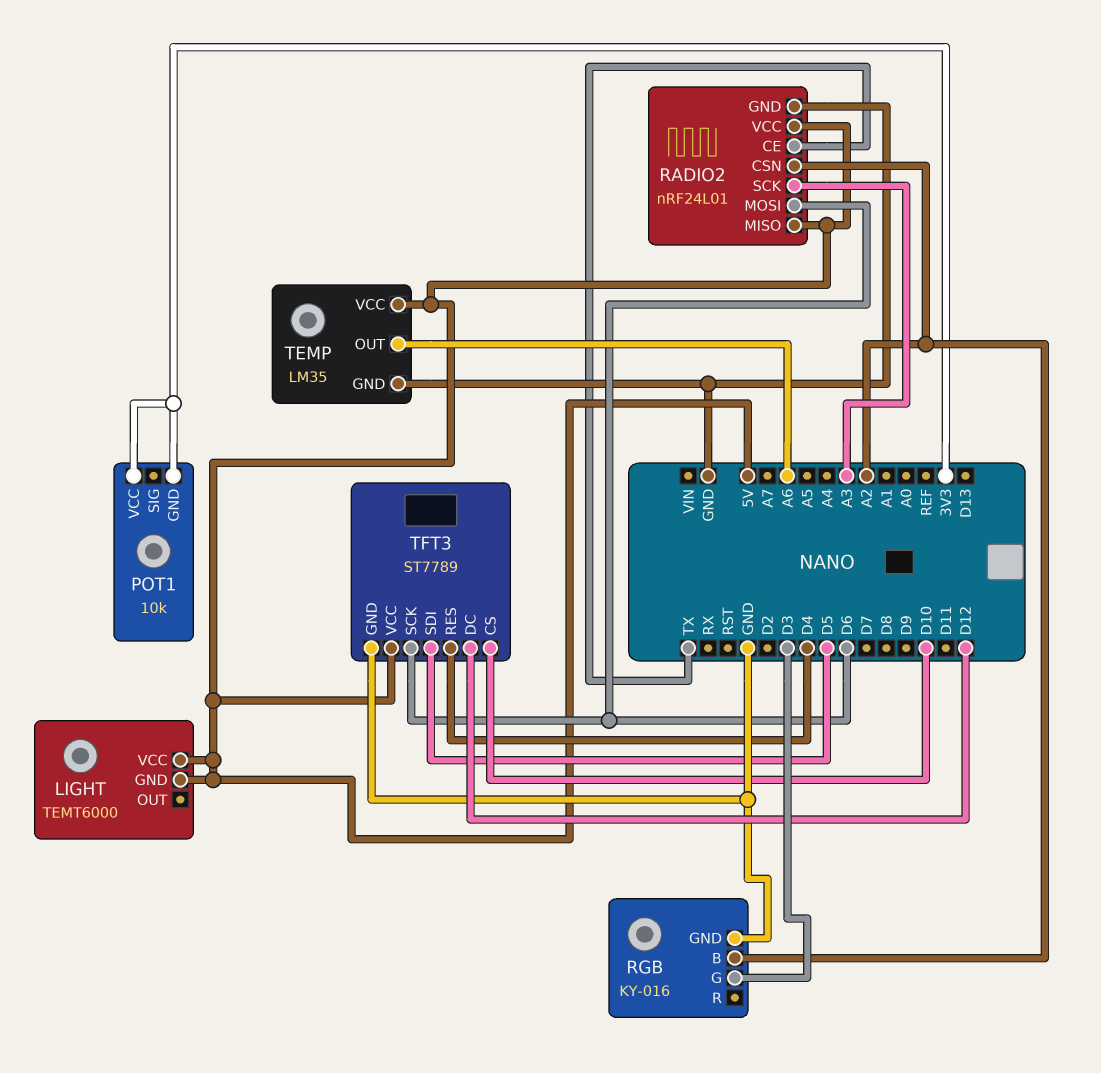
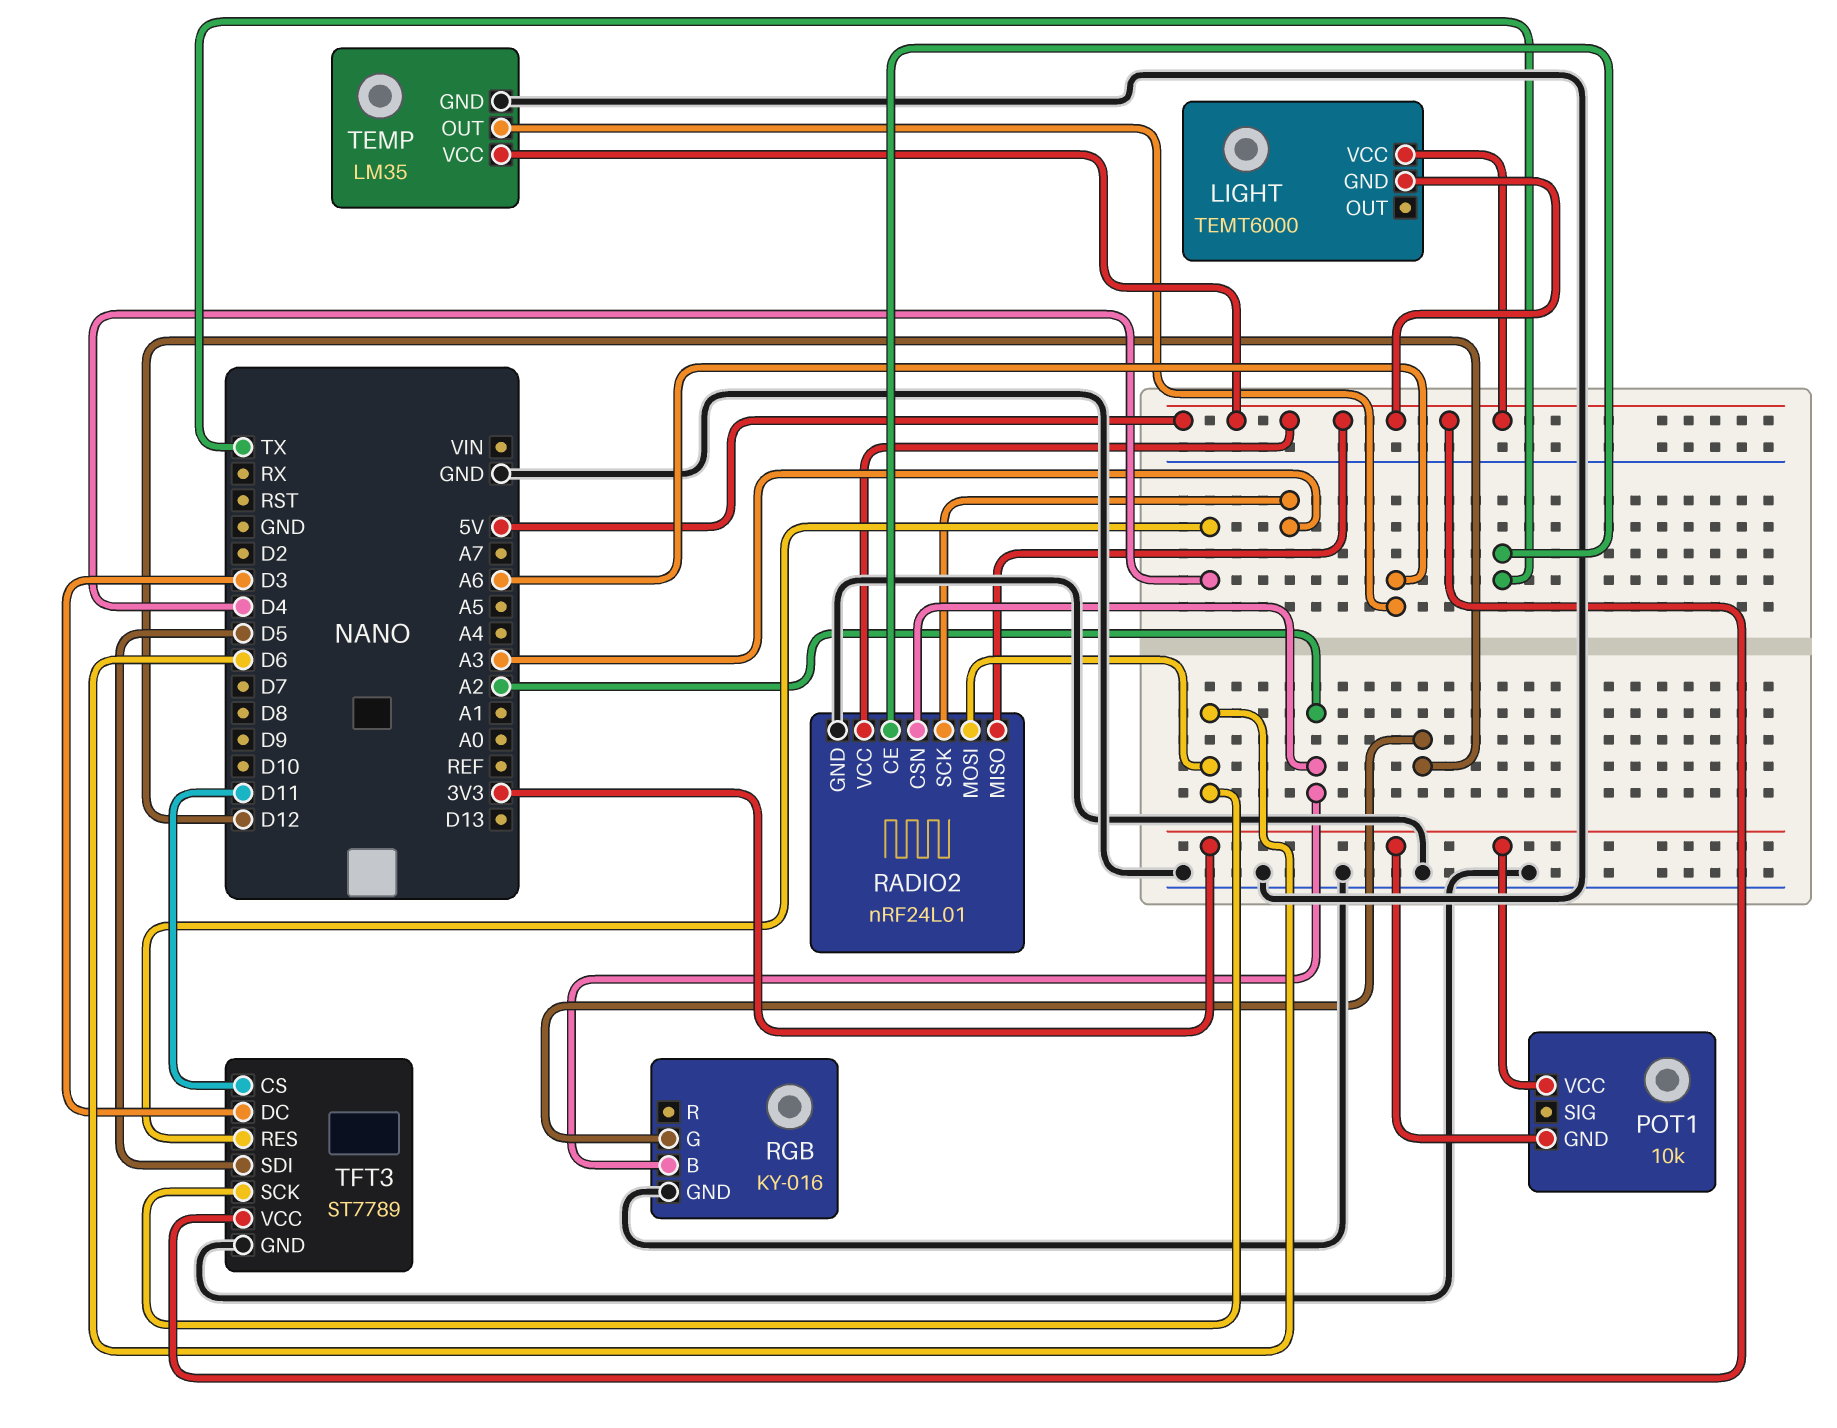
RGB pin G: D3 -> D12
TFT3 pin CS: D10 -> D11
TFT3 pin DC: D12 -> D3

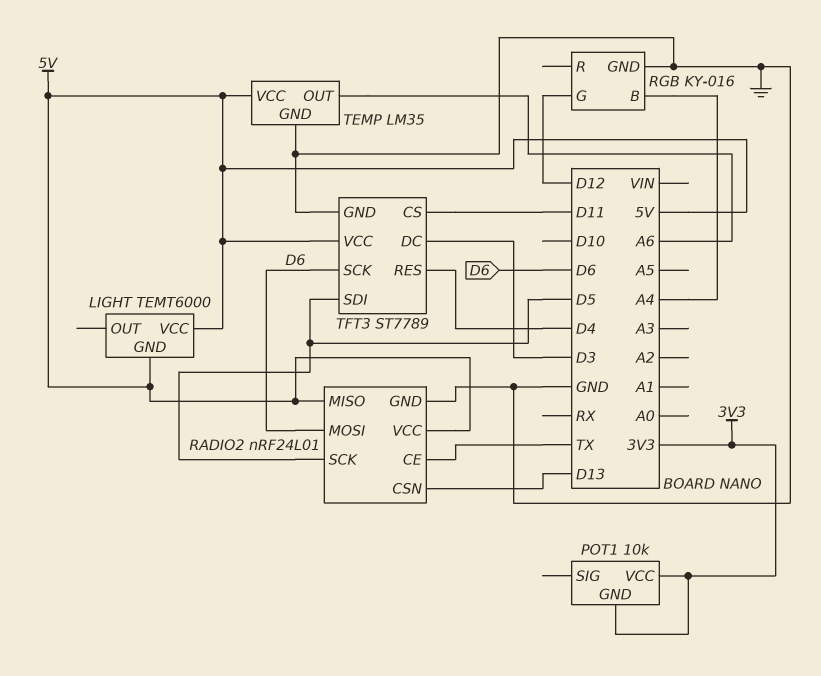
RADIO2 pin CSN: A2 -> D13
RADIO2 pin SCK: A3 -> D5
RGB pin B: A2 -> A4

